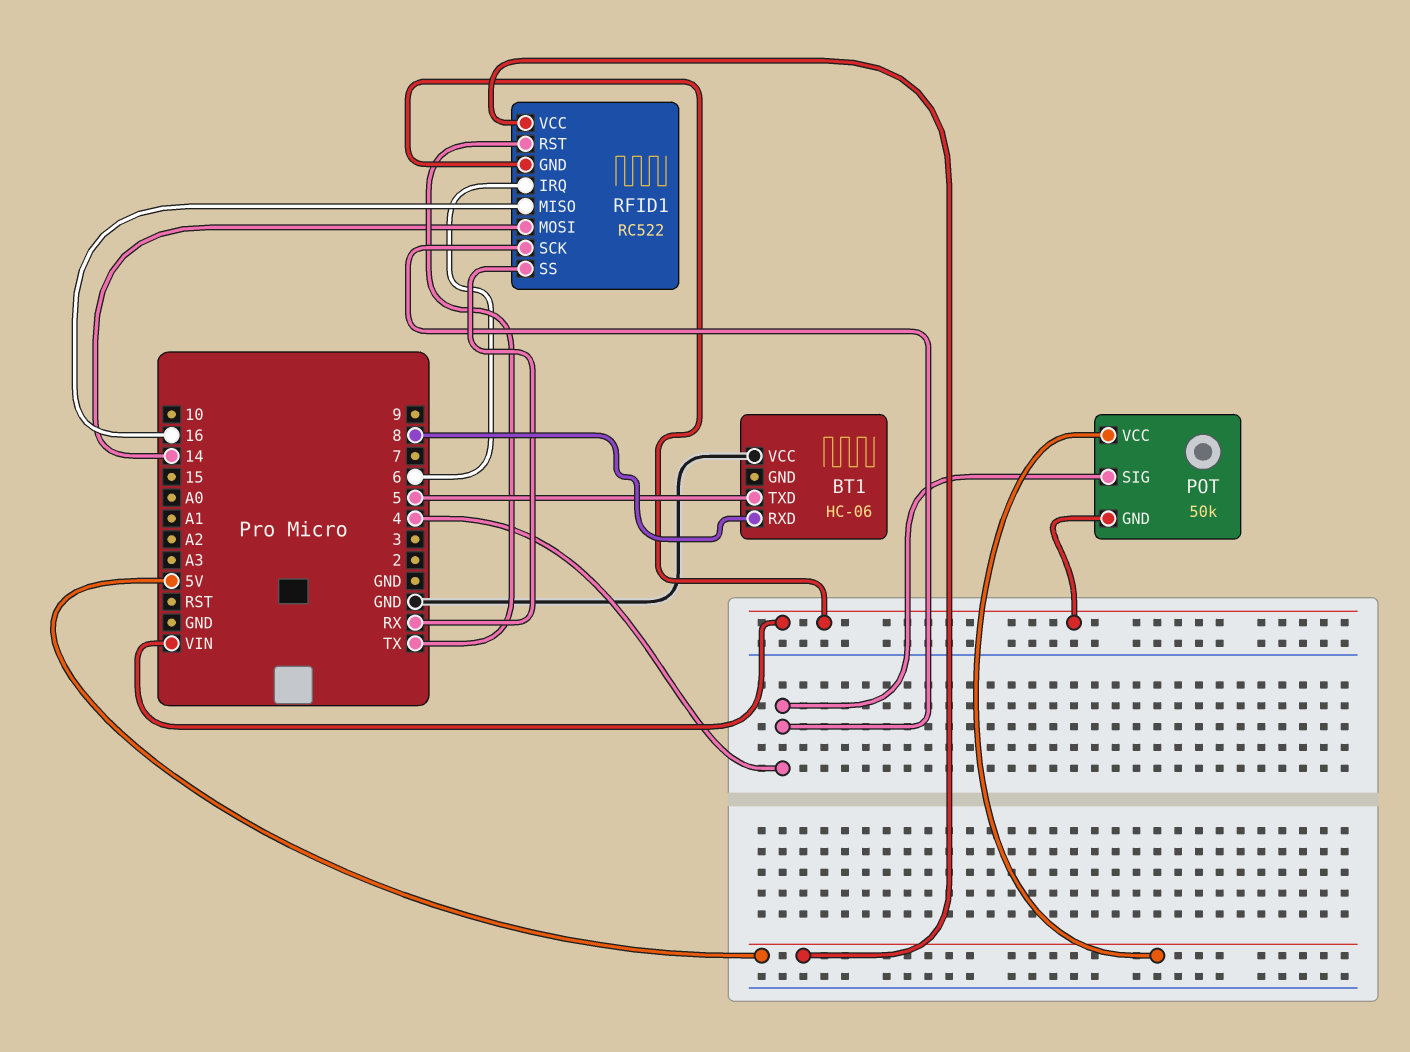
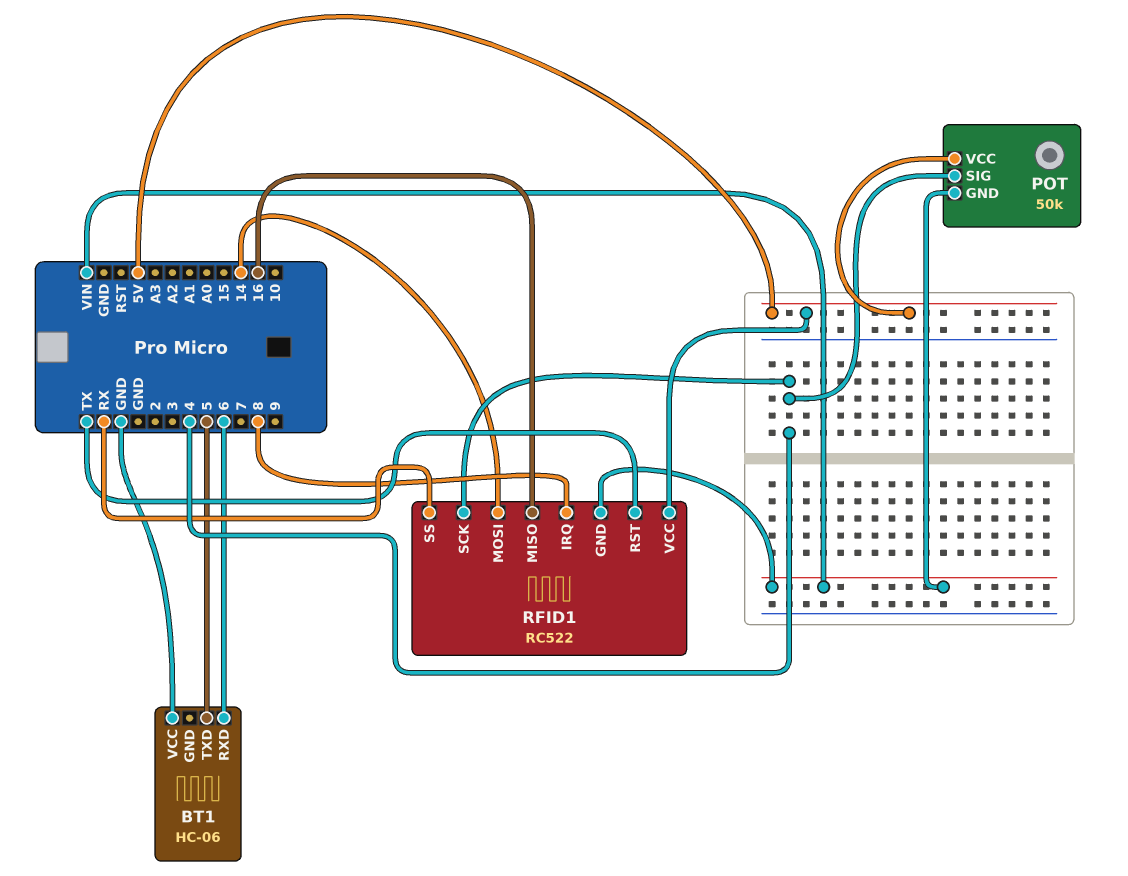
BT1 pin RXD: 8 -> 6
RFID1 pin IRQ: 6 -> 8

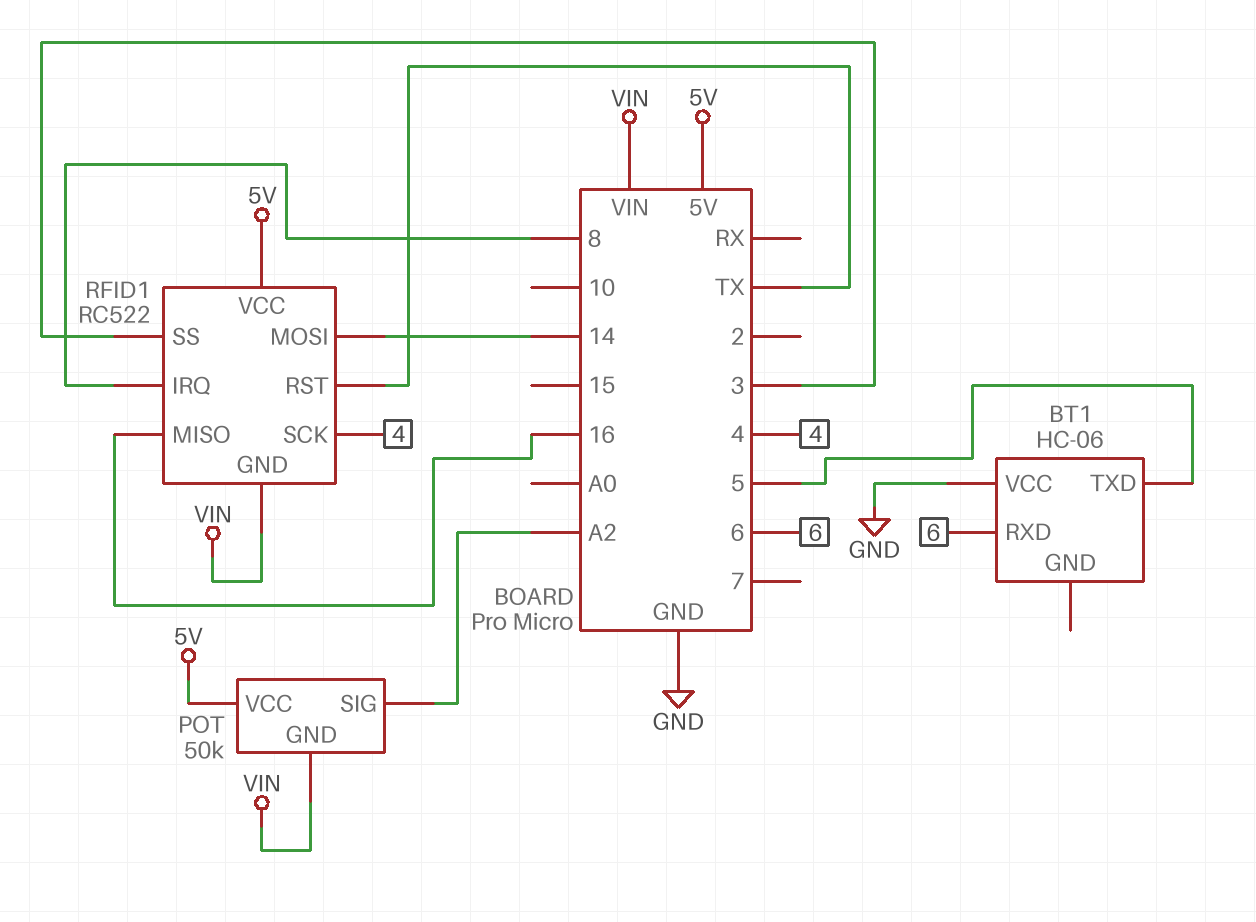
POT pin SIG: 4 -> A2
RFID1 pin SS: RX -> 3

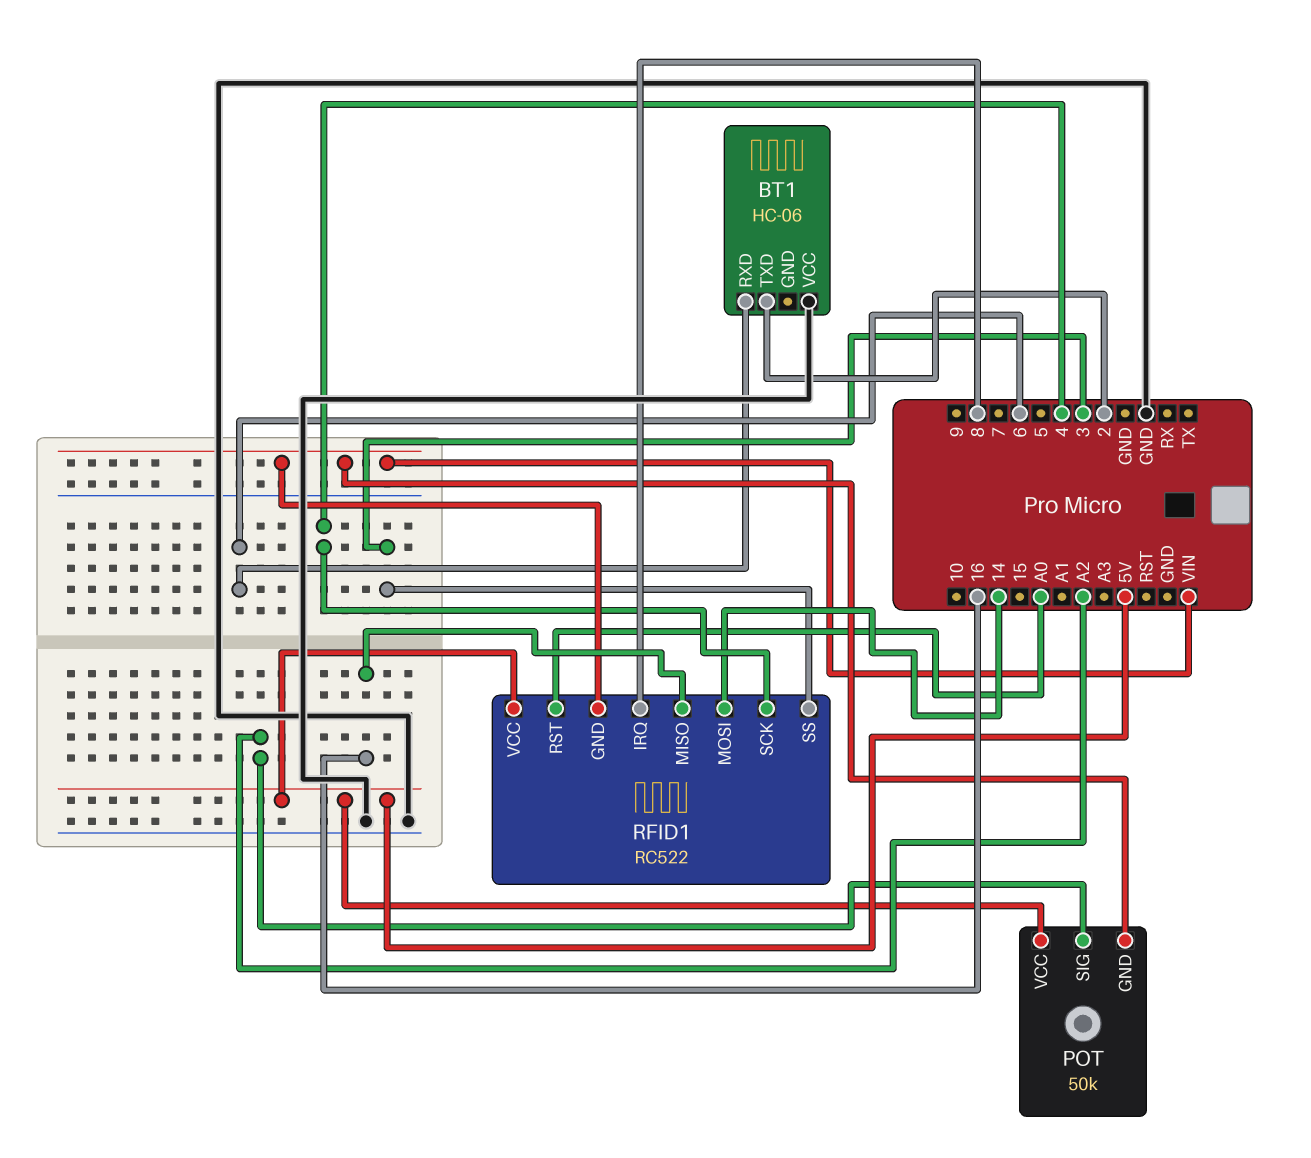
BT1 pin TXD: 5 -> 2
RFID1 pin RST: TX -> A0

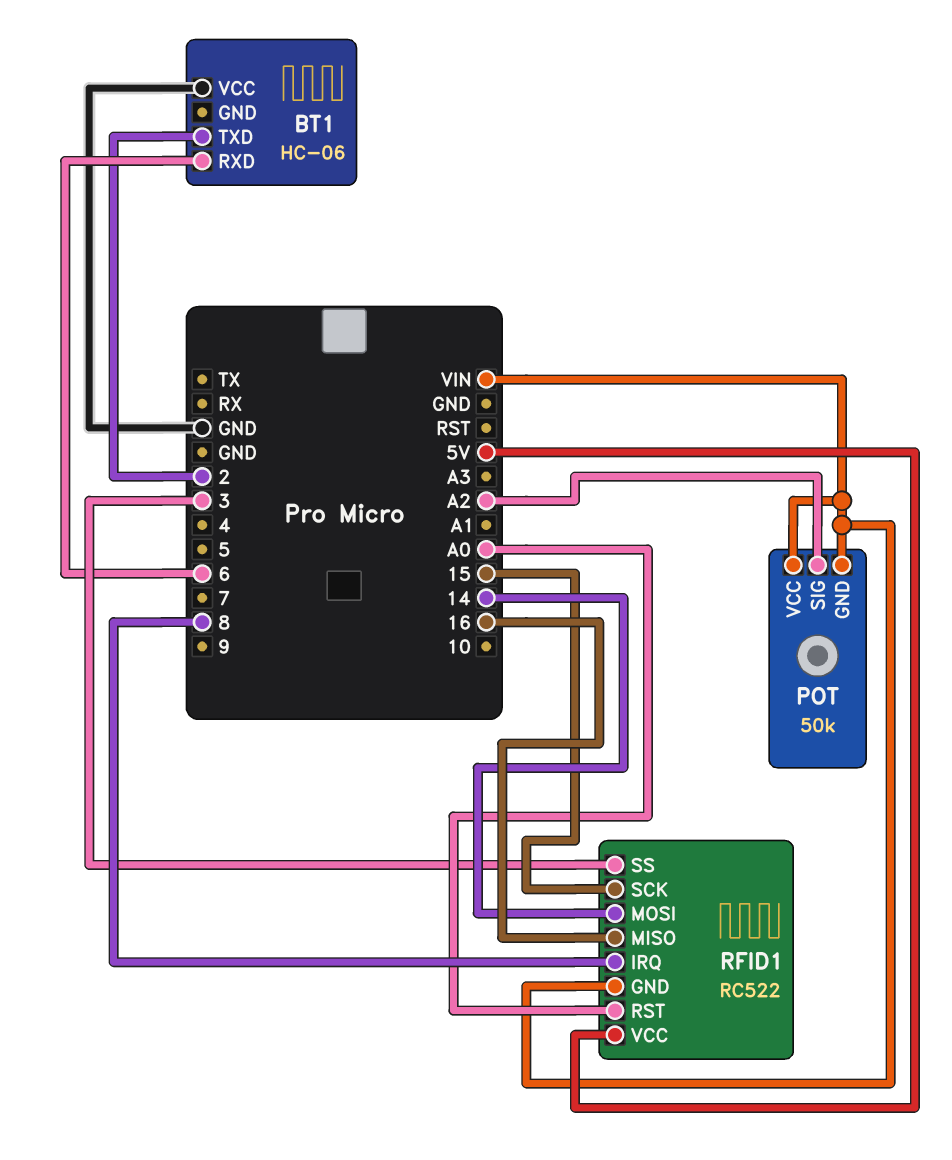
POT pin VCC: 5V -> VIN
RFID1 pin SCK: 4 -> 15

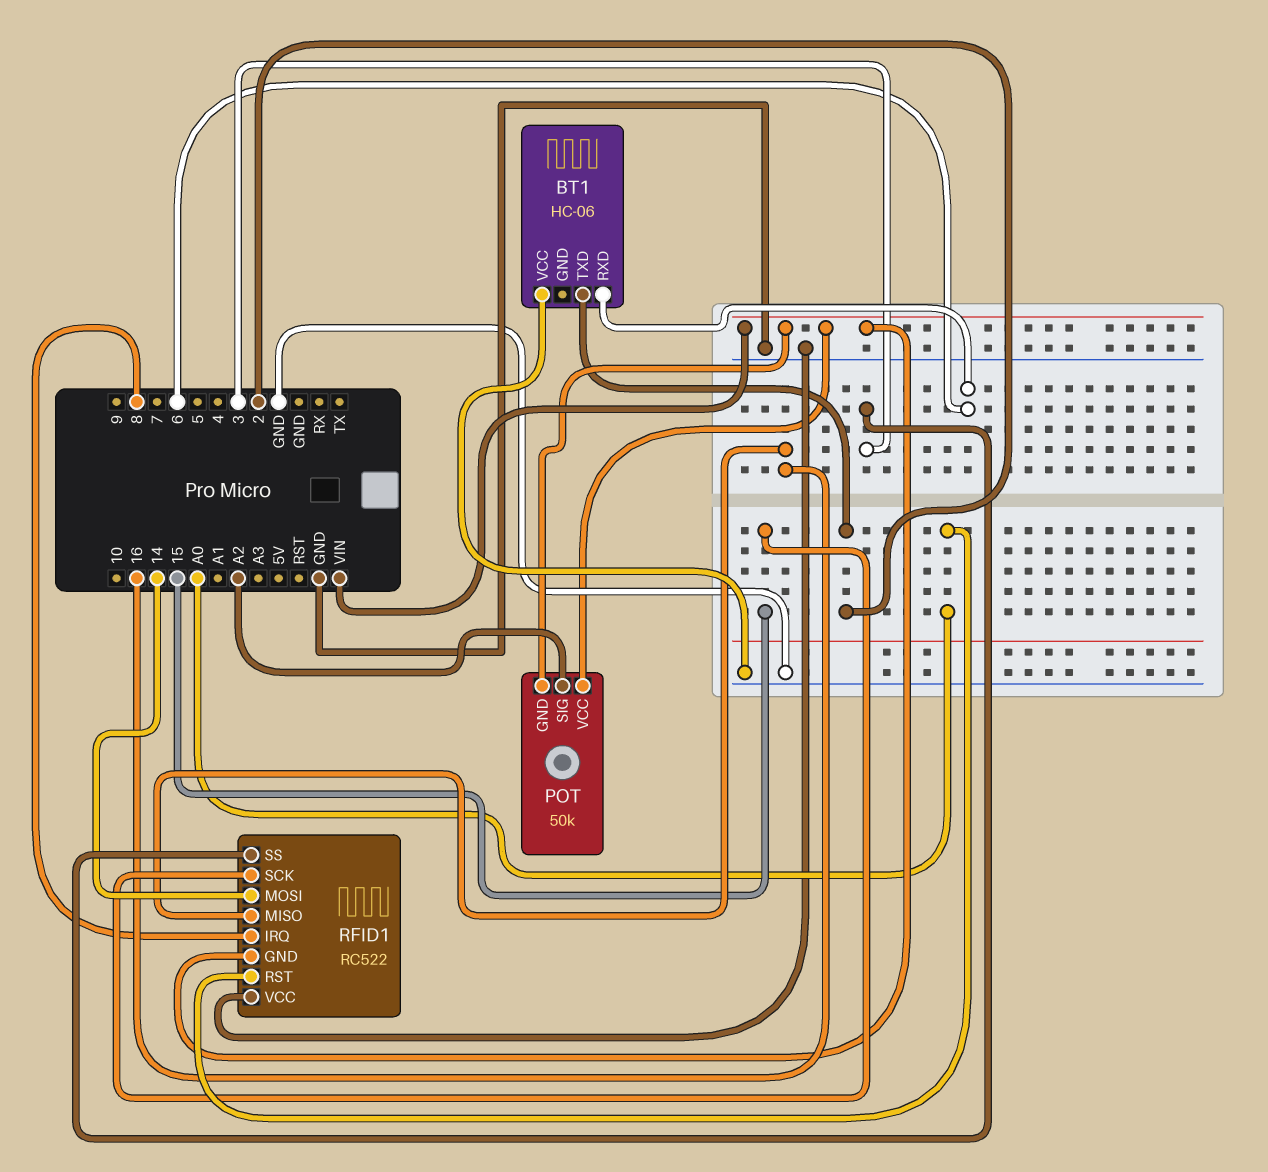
RFID1 pin VCC: 5V -> GND

